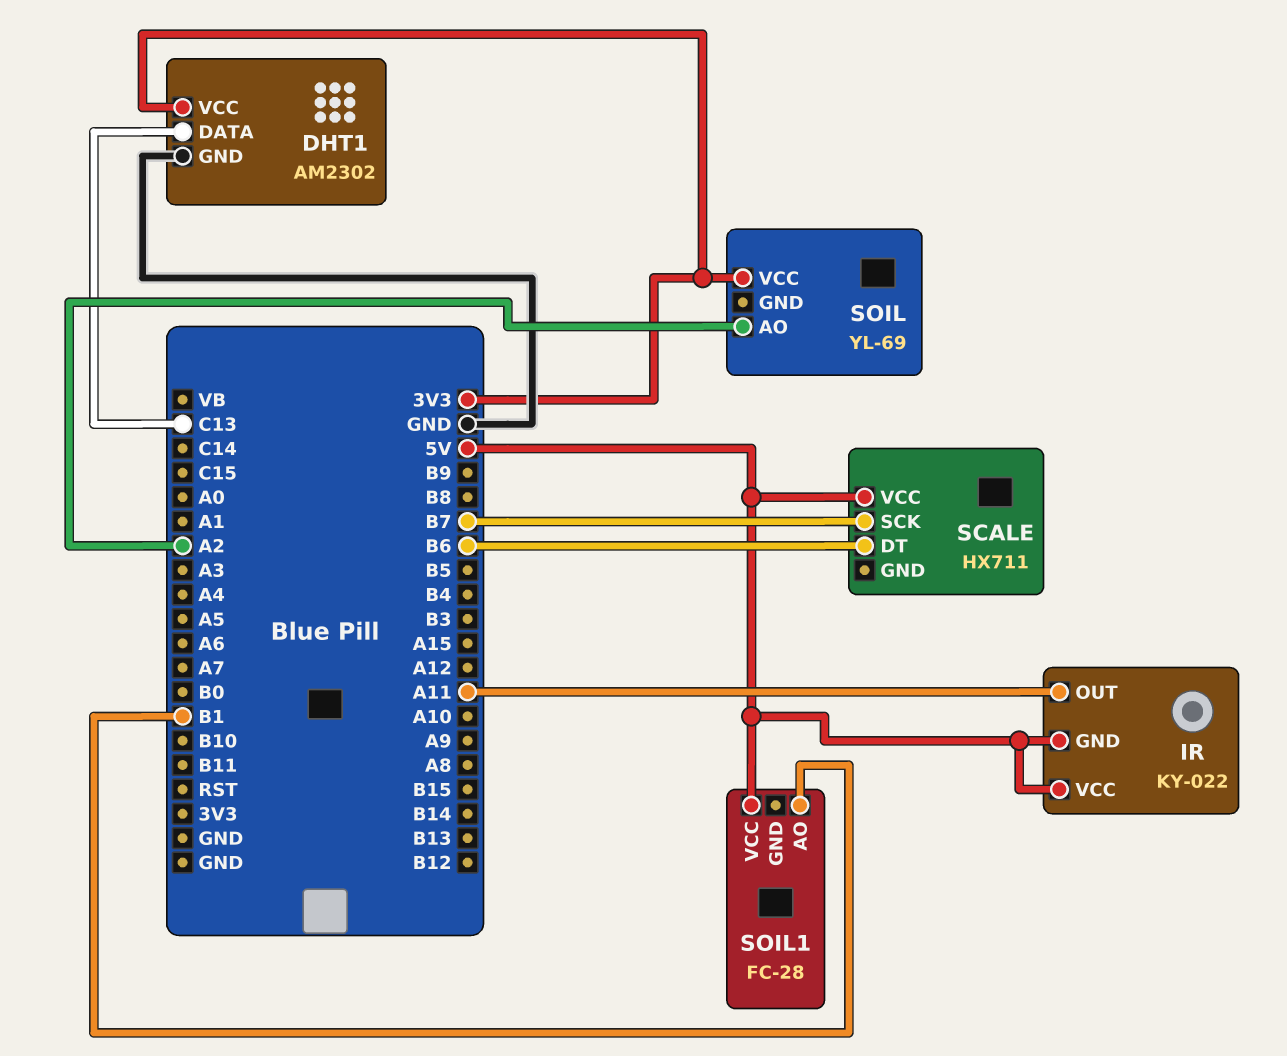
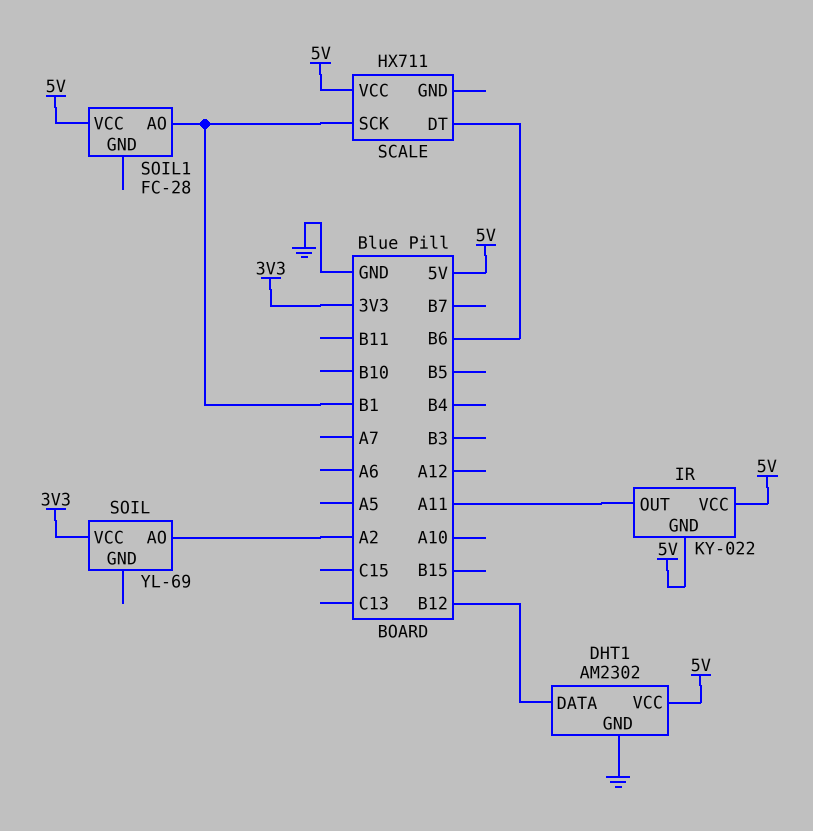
DHT1 pin DATA: C13 -> B12
DHT1 pin VCC: 3V3 -> 5V
SCALE pin SCK: B7 -> B1

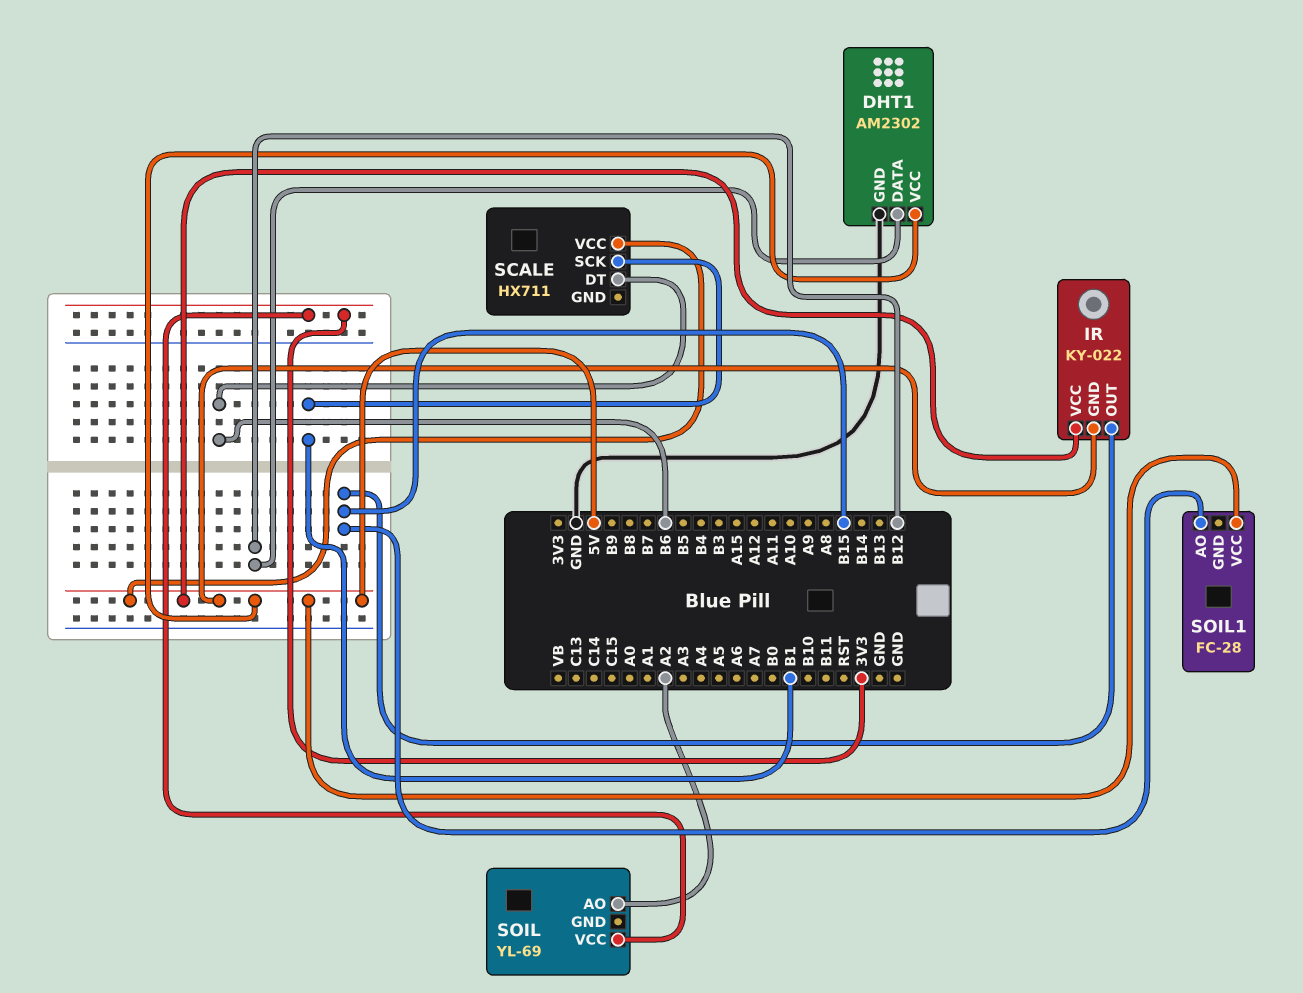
IR pin OUT: A11 -> B15
SOIL1 pin AO: B1 -> B15

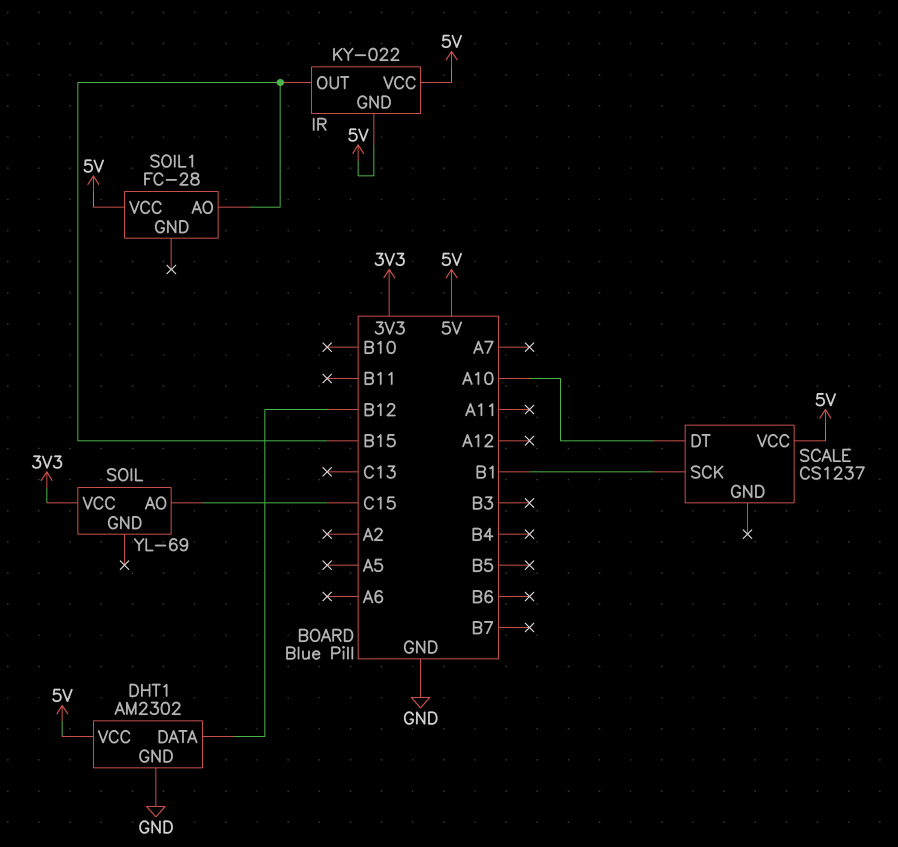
SCALE: HX711 -> CS1237
SCALE pin DT: B6 -> A10
SOIL pin AO: A2 -> C15

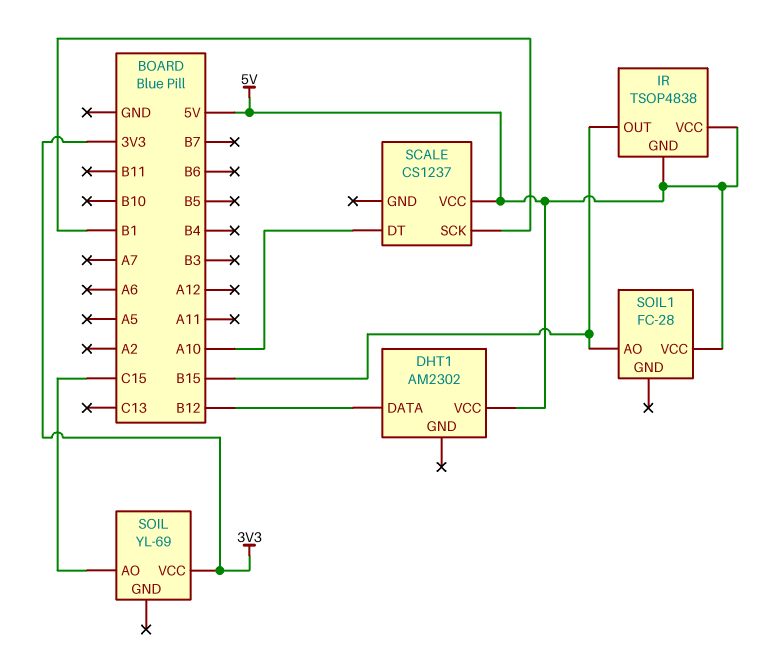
DHT1 pin GND: GND -> none
IR: KY-022 -> TSOP4838

